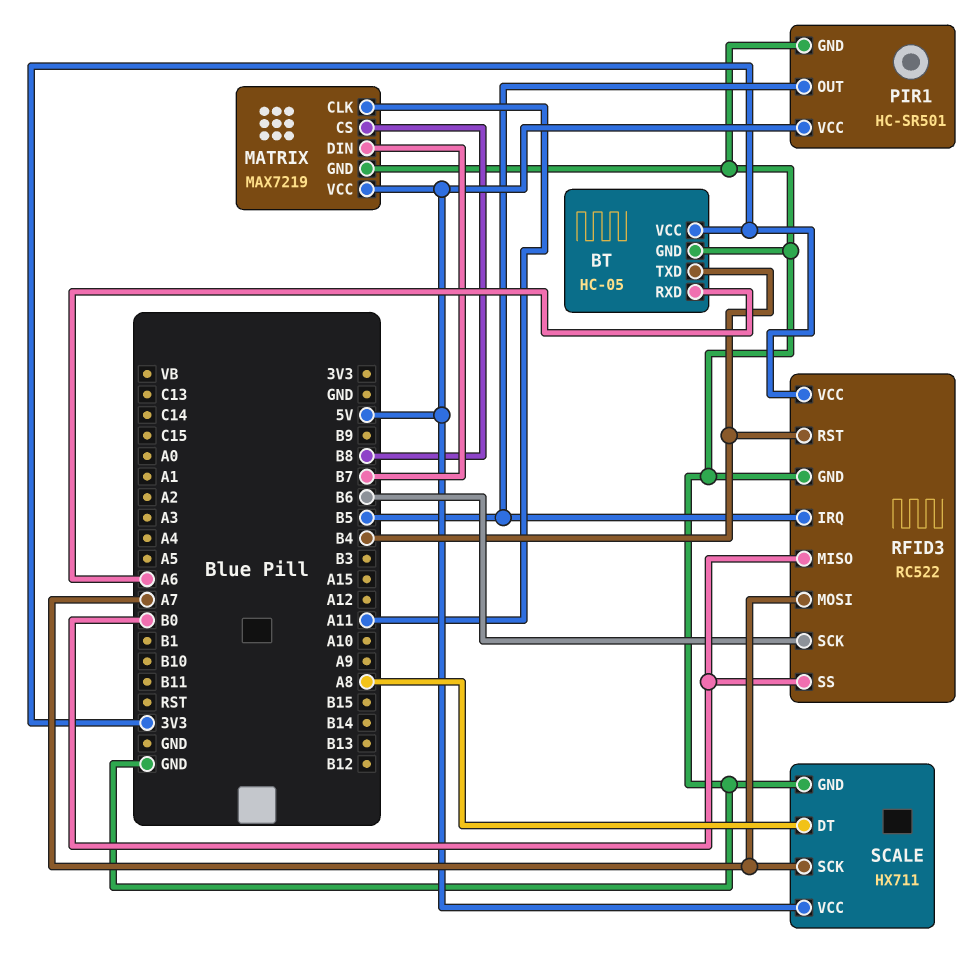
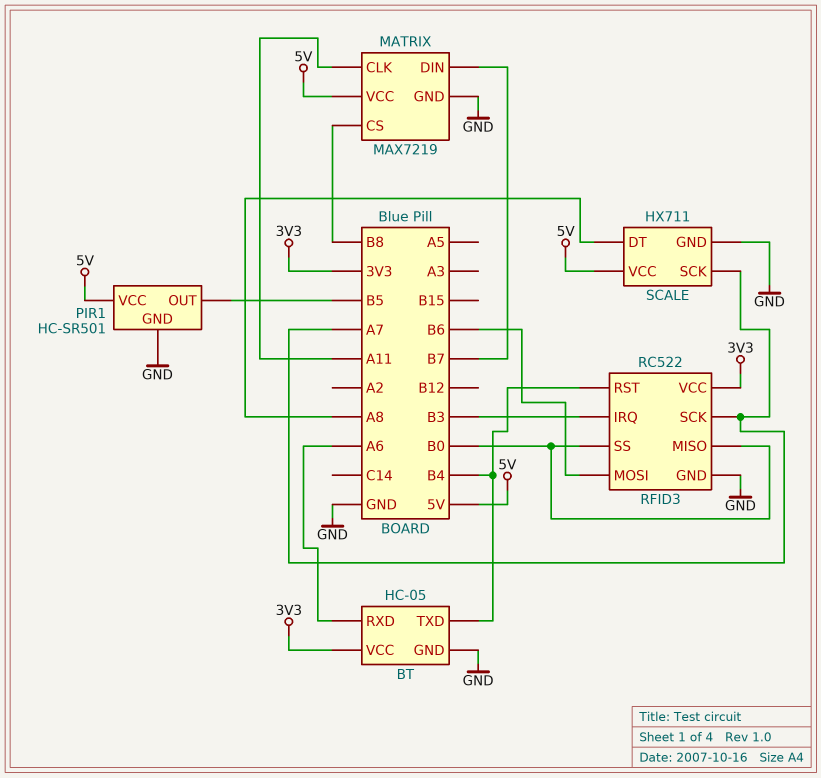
RFID3 pin IRQ: B5 -> B3
RFID3 pin MOSI: A7 -> B6
RFID3 pin SCK: B6 -> A7

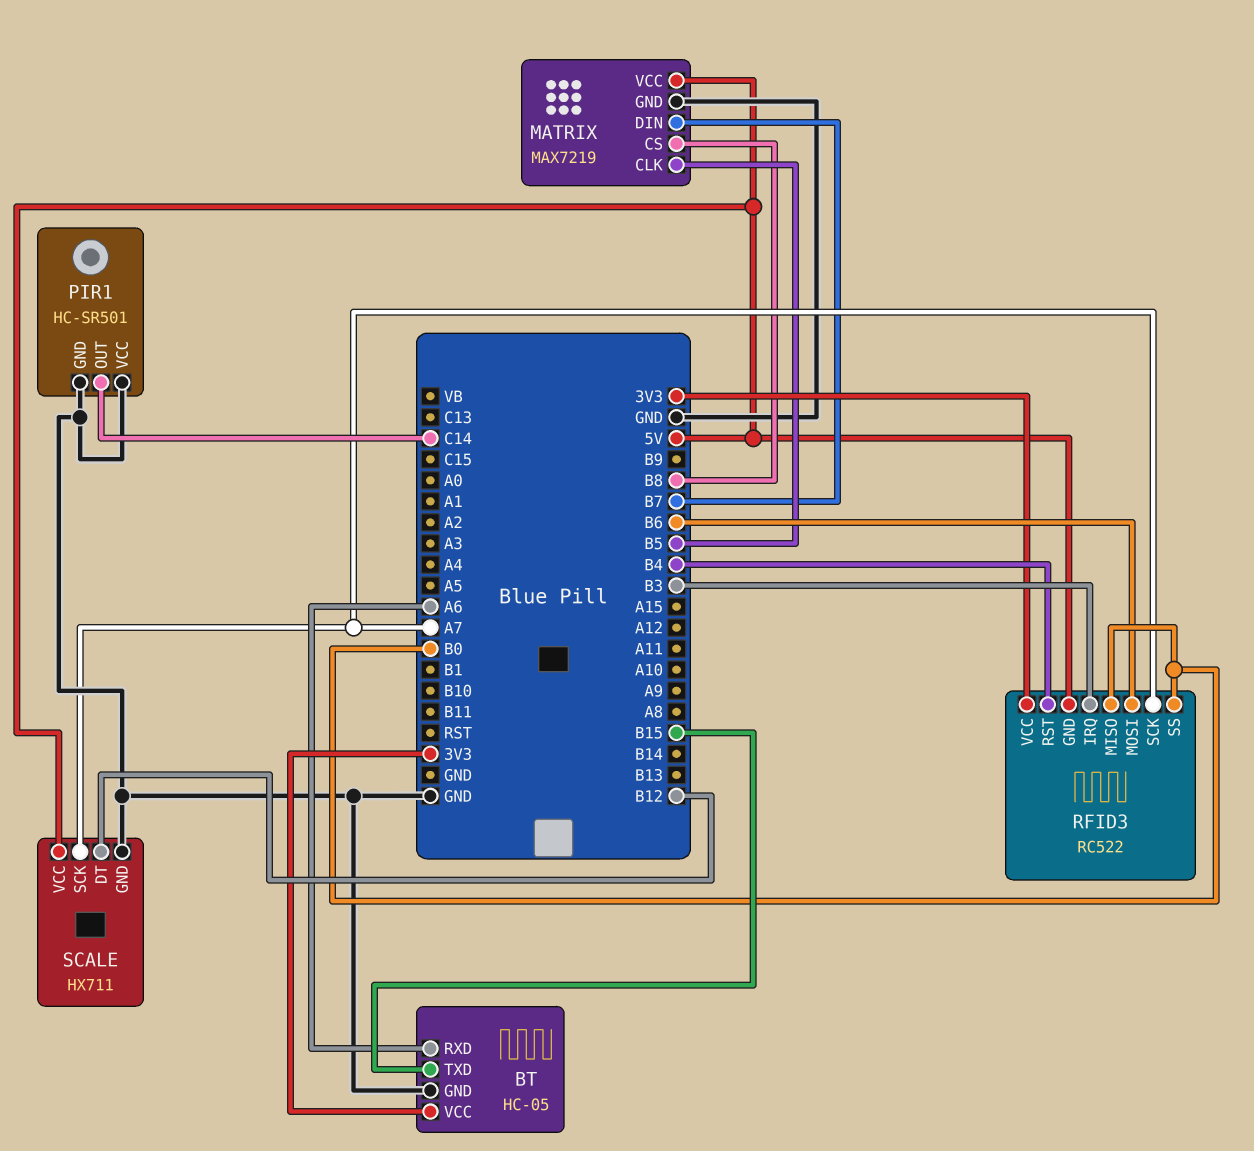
BT pin TXD: B4 -> B15
MATRIX pin CLK: A11 -> B5
PIR1 pin OUT: B5 -> C14
PIR1 pin VCC: 5V -> GND
RFID3 pin GND: GND -> 5V
SCALE pin DT: A8 -> B12

